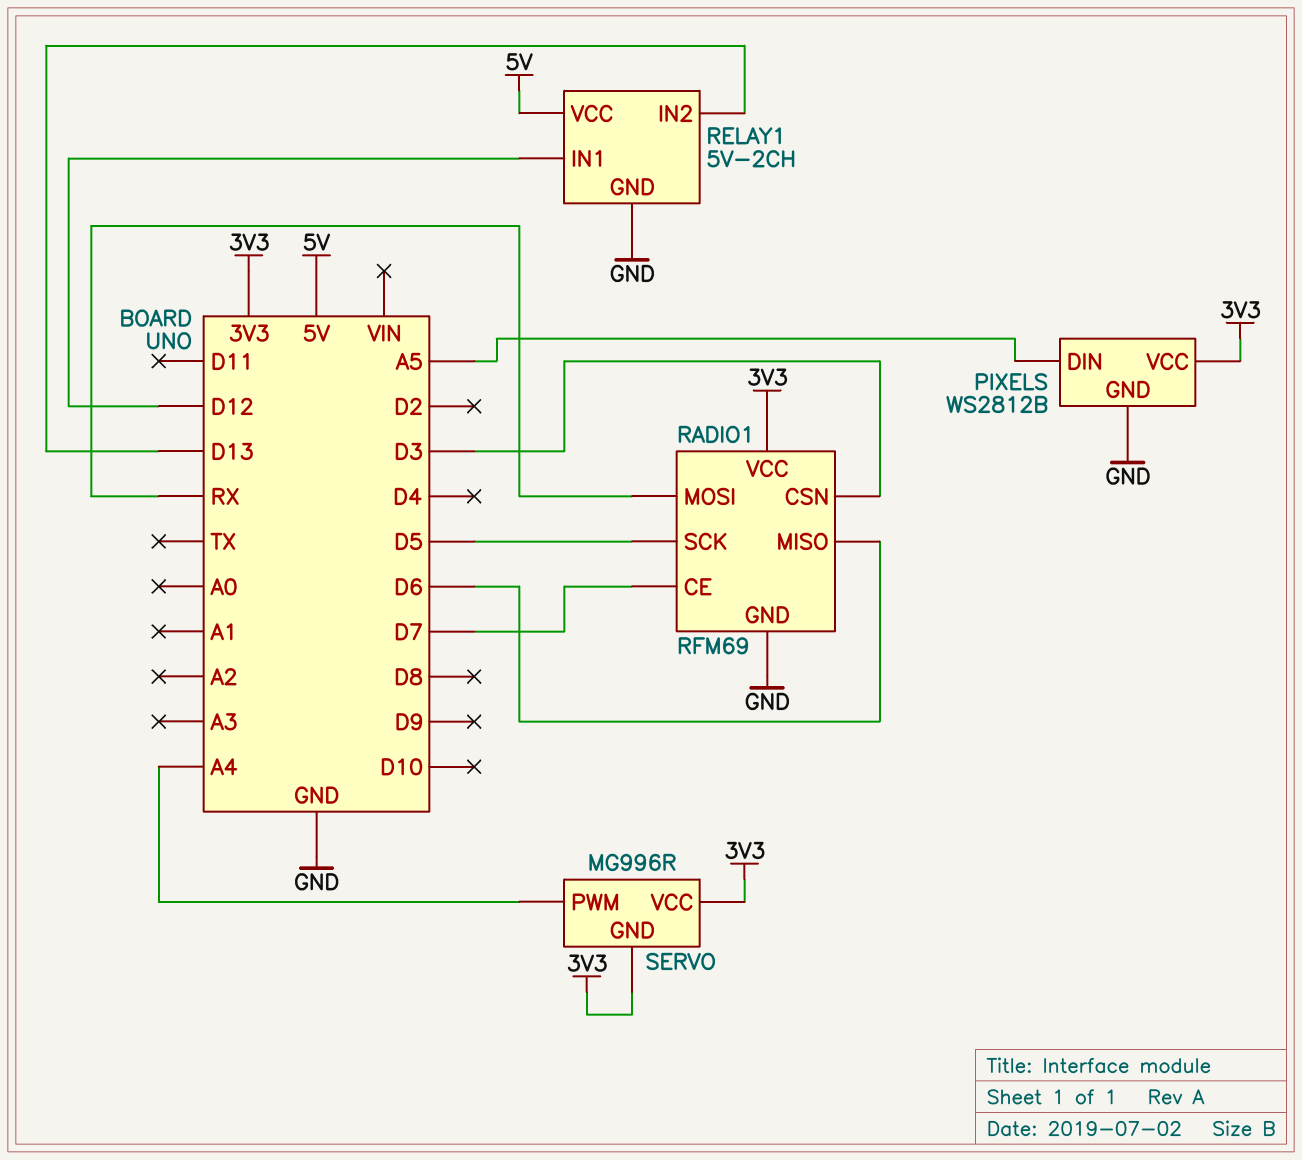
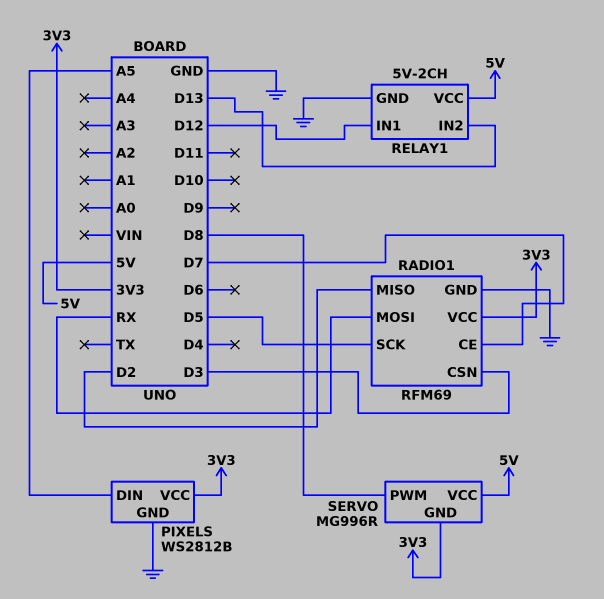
RADIO1 pin MISO: D6 -> D2
SERVO pin PWM: A4 -> D8
SERVO pin VCC: 3V3 -> 5V

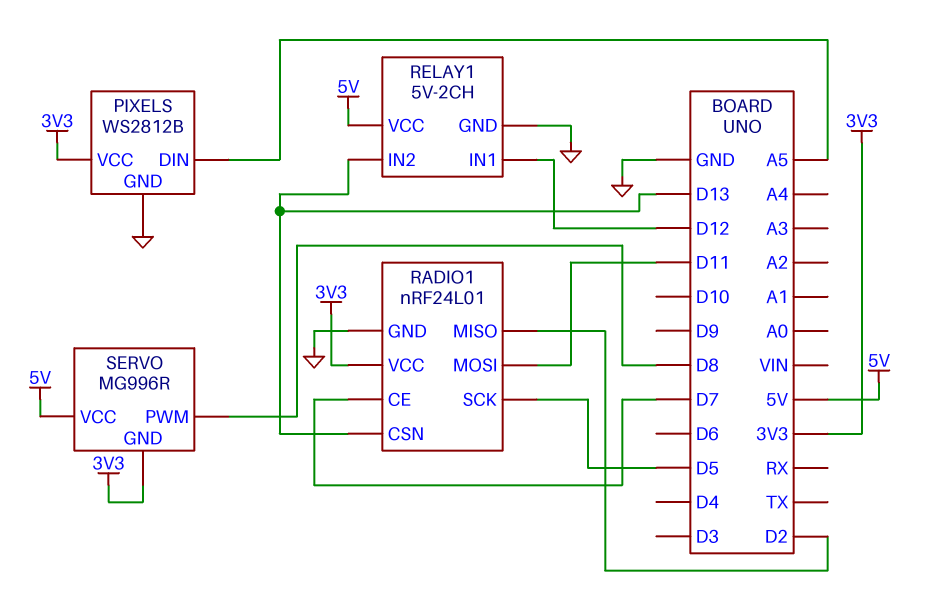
RADIO1: RFM69 -> nRF24L01
RADIO1 pin CSN: D3 -> D13
RADIO1 pin MOSI: RX -> D11

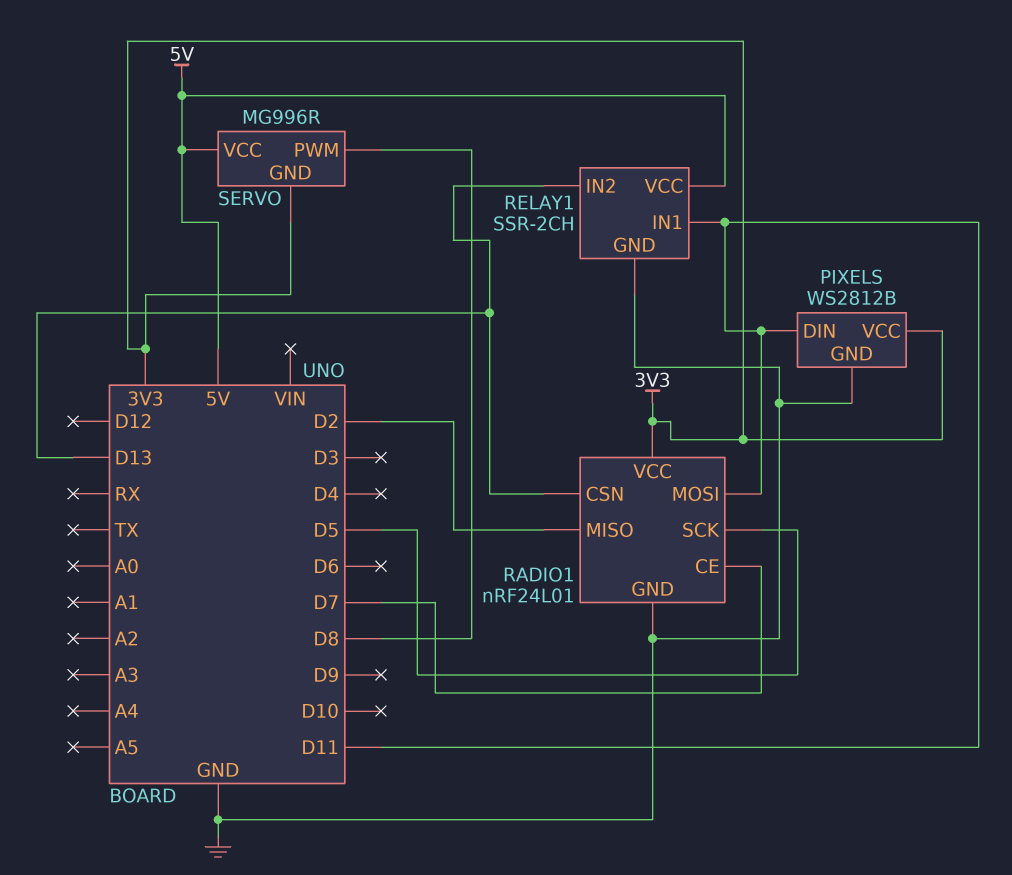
PIXELS pin DIN: A5 -> D11
RELAY1: 5V-2CH -> SSR-2CH
RELAY1 pin IN1: D12 -> D11

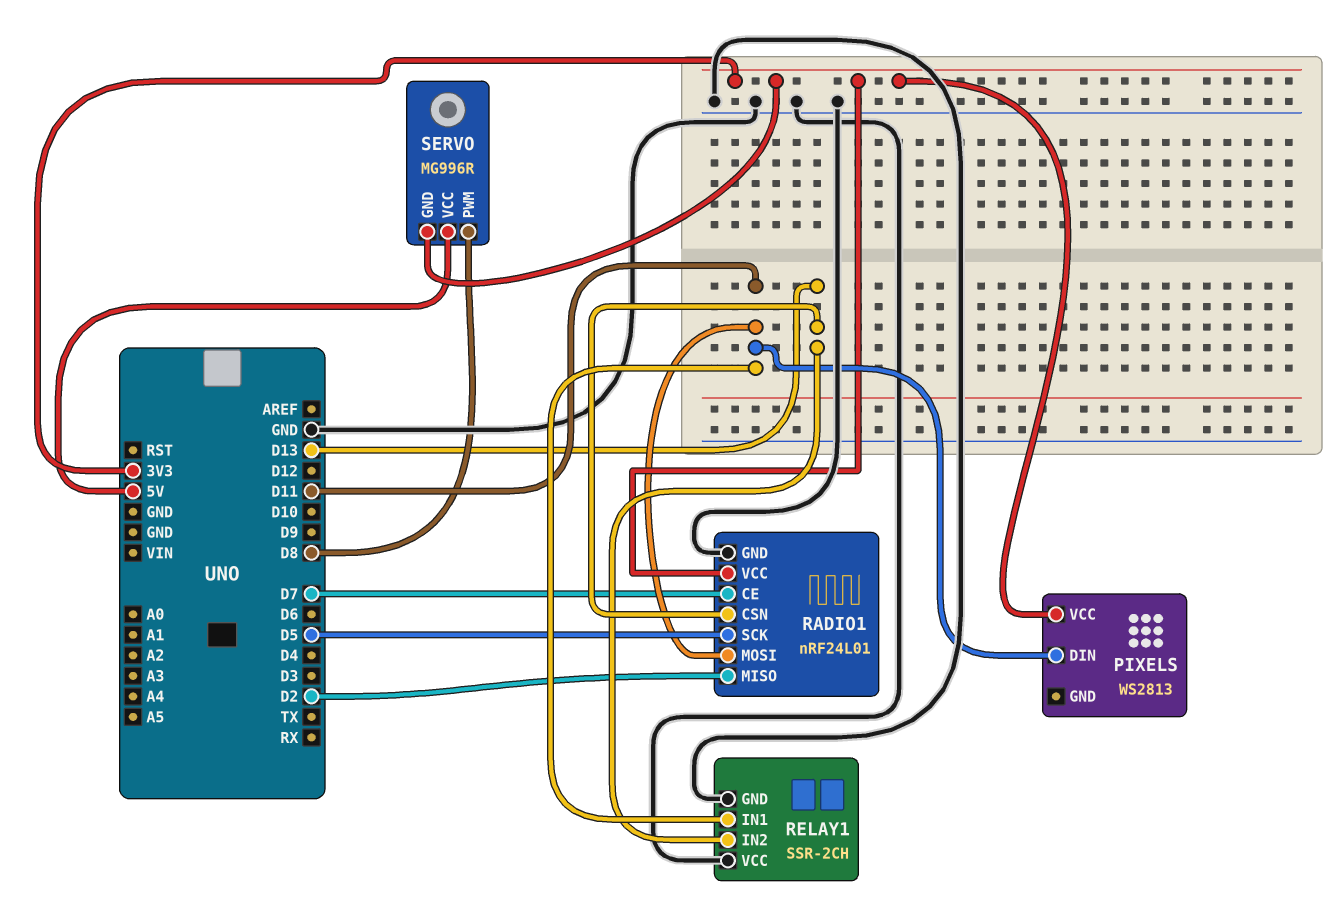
PIXELS: WS2812B -> WS2813
PIXELS pin GND: GND -> none
RELAY1 pin VCC: 5V -> GND

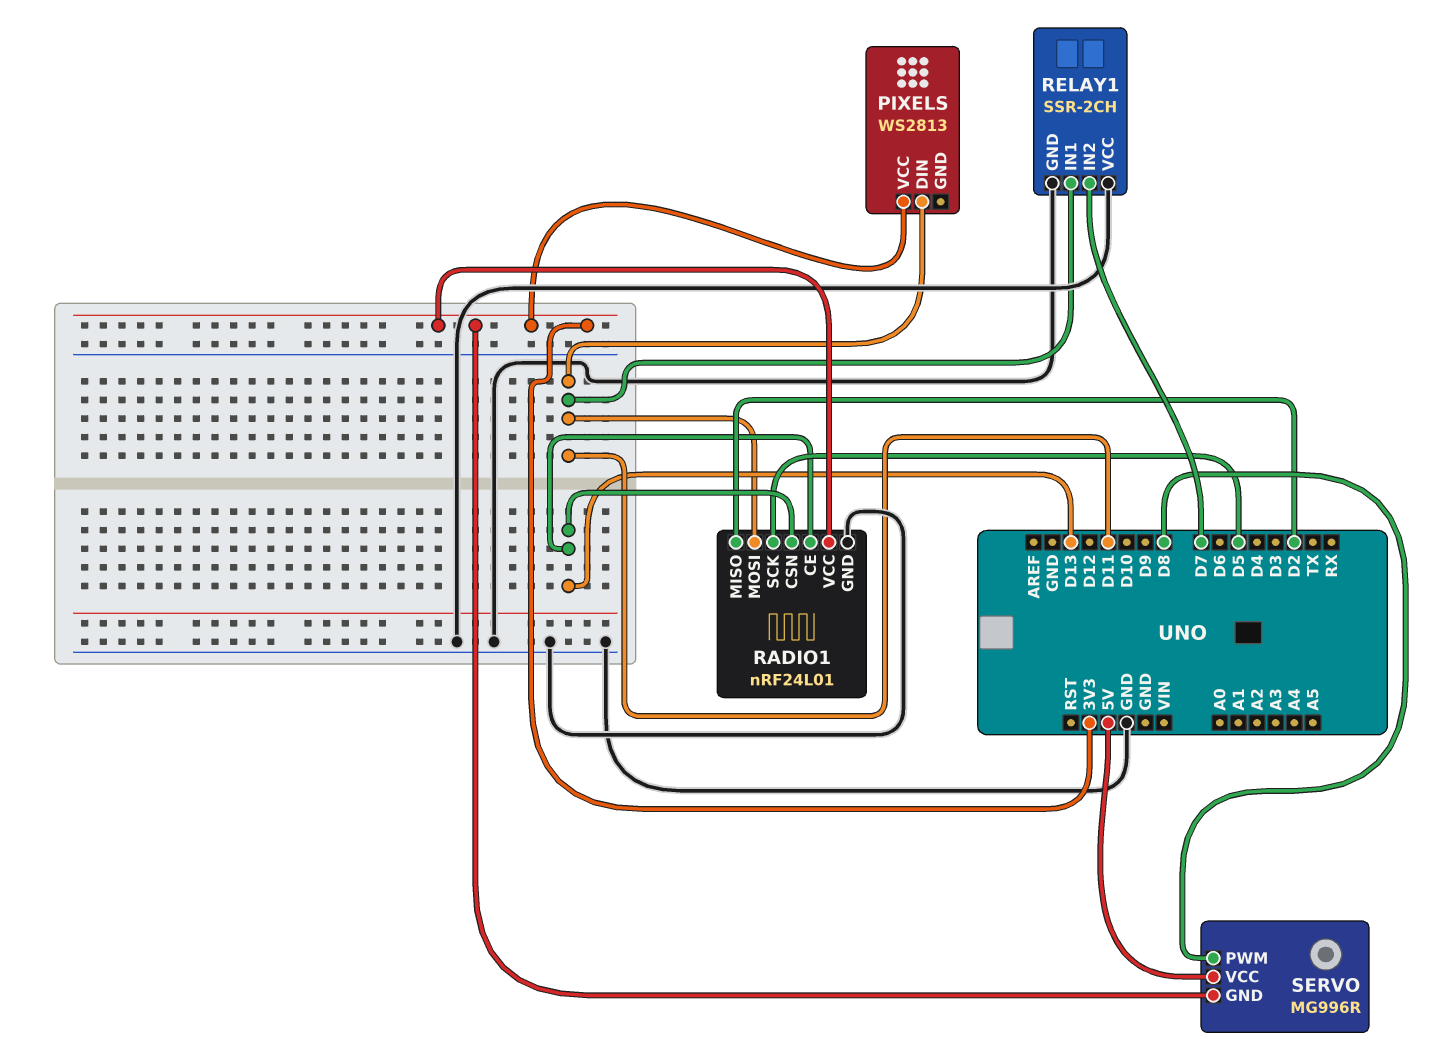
RADIO1 pin CE: D7 -> D13
RELAY1 pin IN2: D13 -> D7

